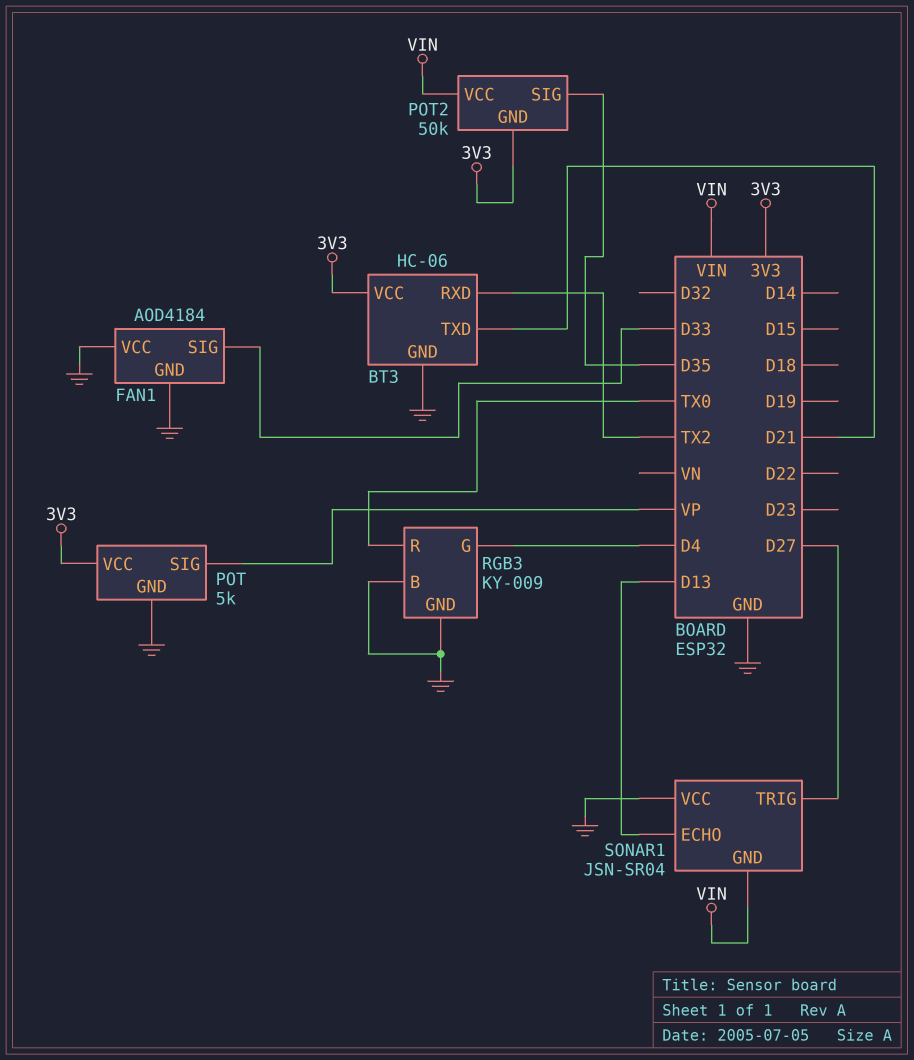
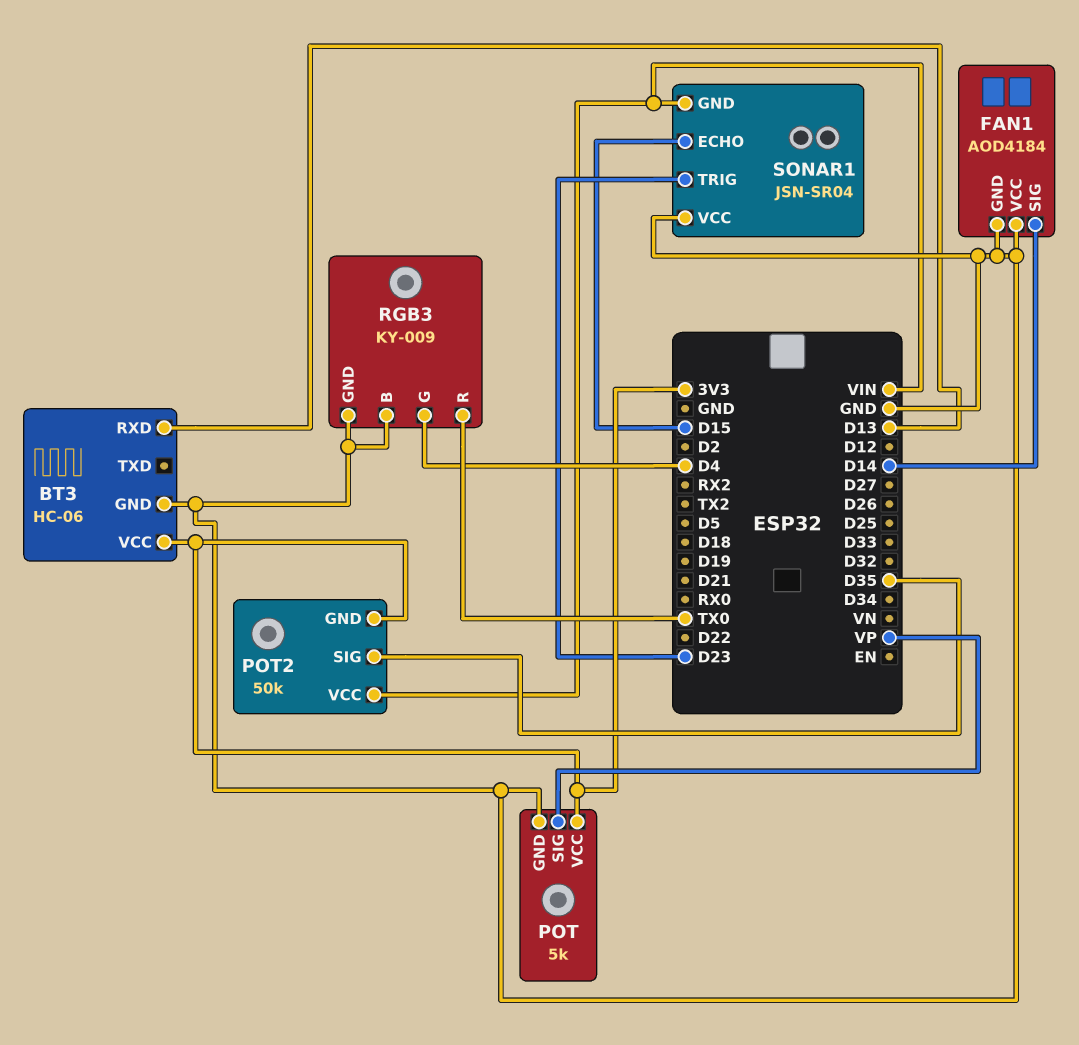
BT3 pin RXD: TX2 -> D13
BT3 pin TXD: D21 -> none
FAN1 pin SIG: D33 -> D14
SONAR1 pin ECHO: D13 -> D15
SONAR1 pin TRIG: D27 -> D23

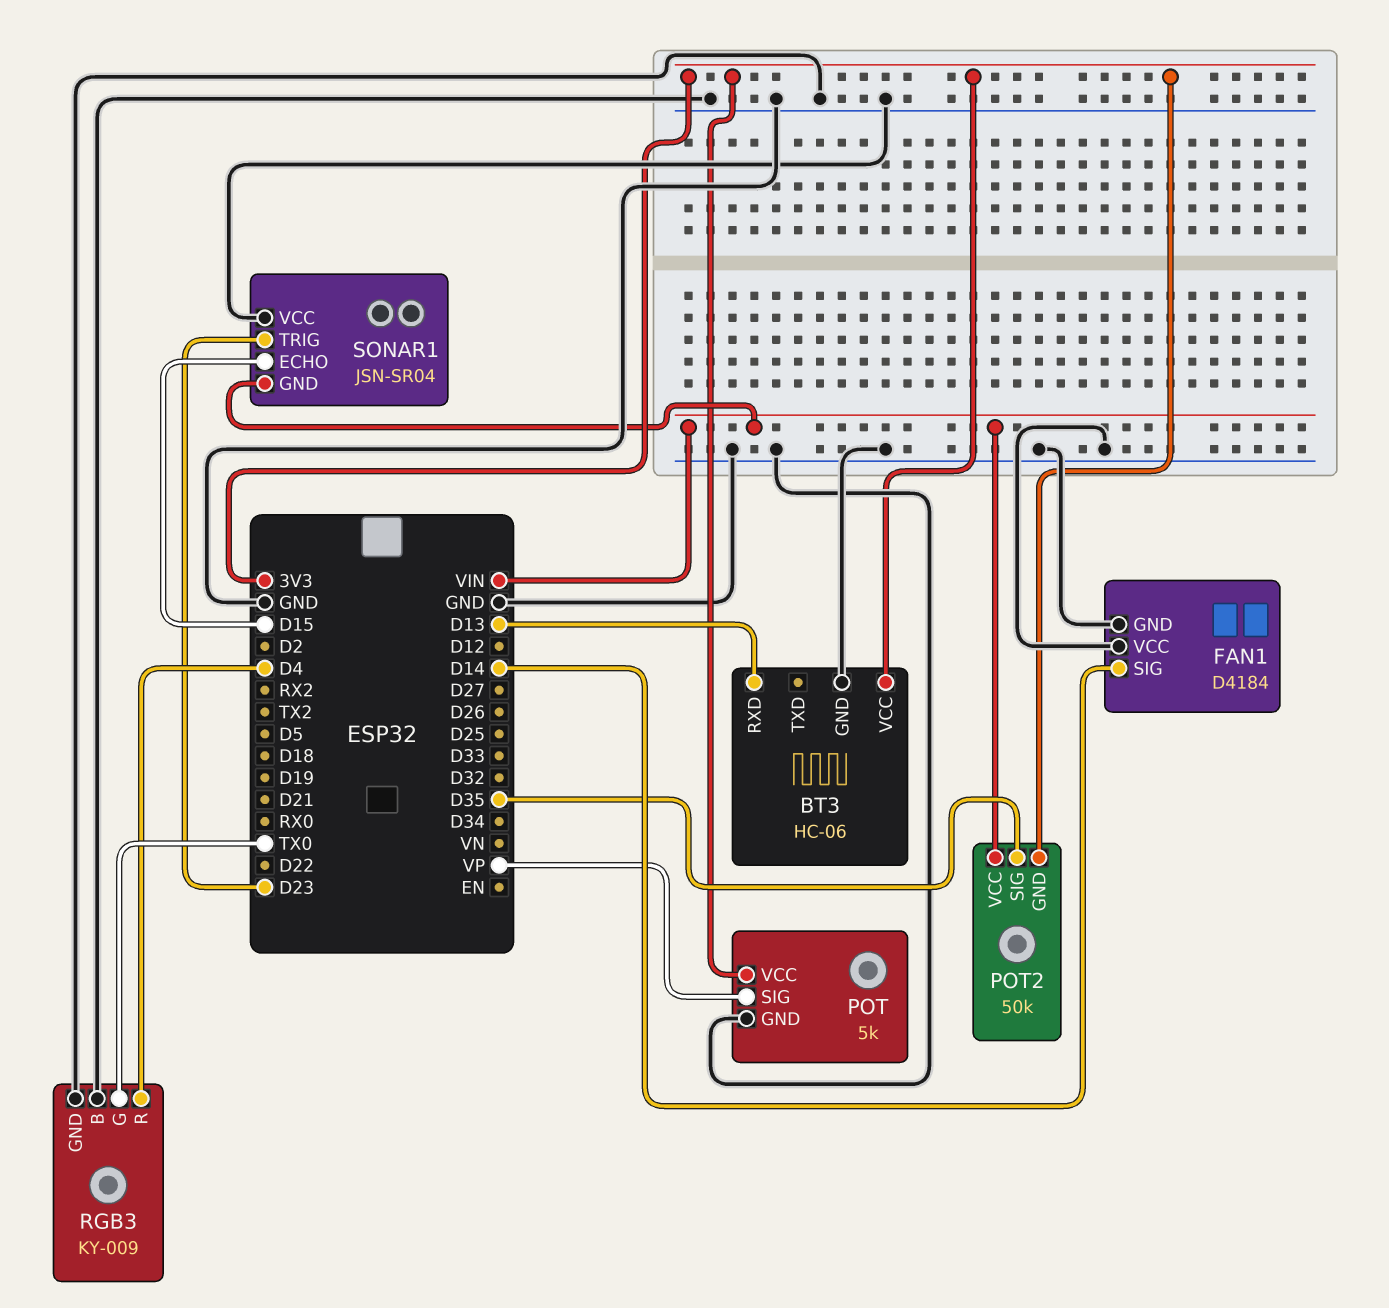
FAN1: AOD4184 -> D4184
RGB3 pin G: D4 -> TX0
RGB3 pin R: TX0 -> D4

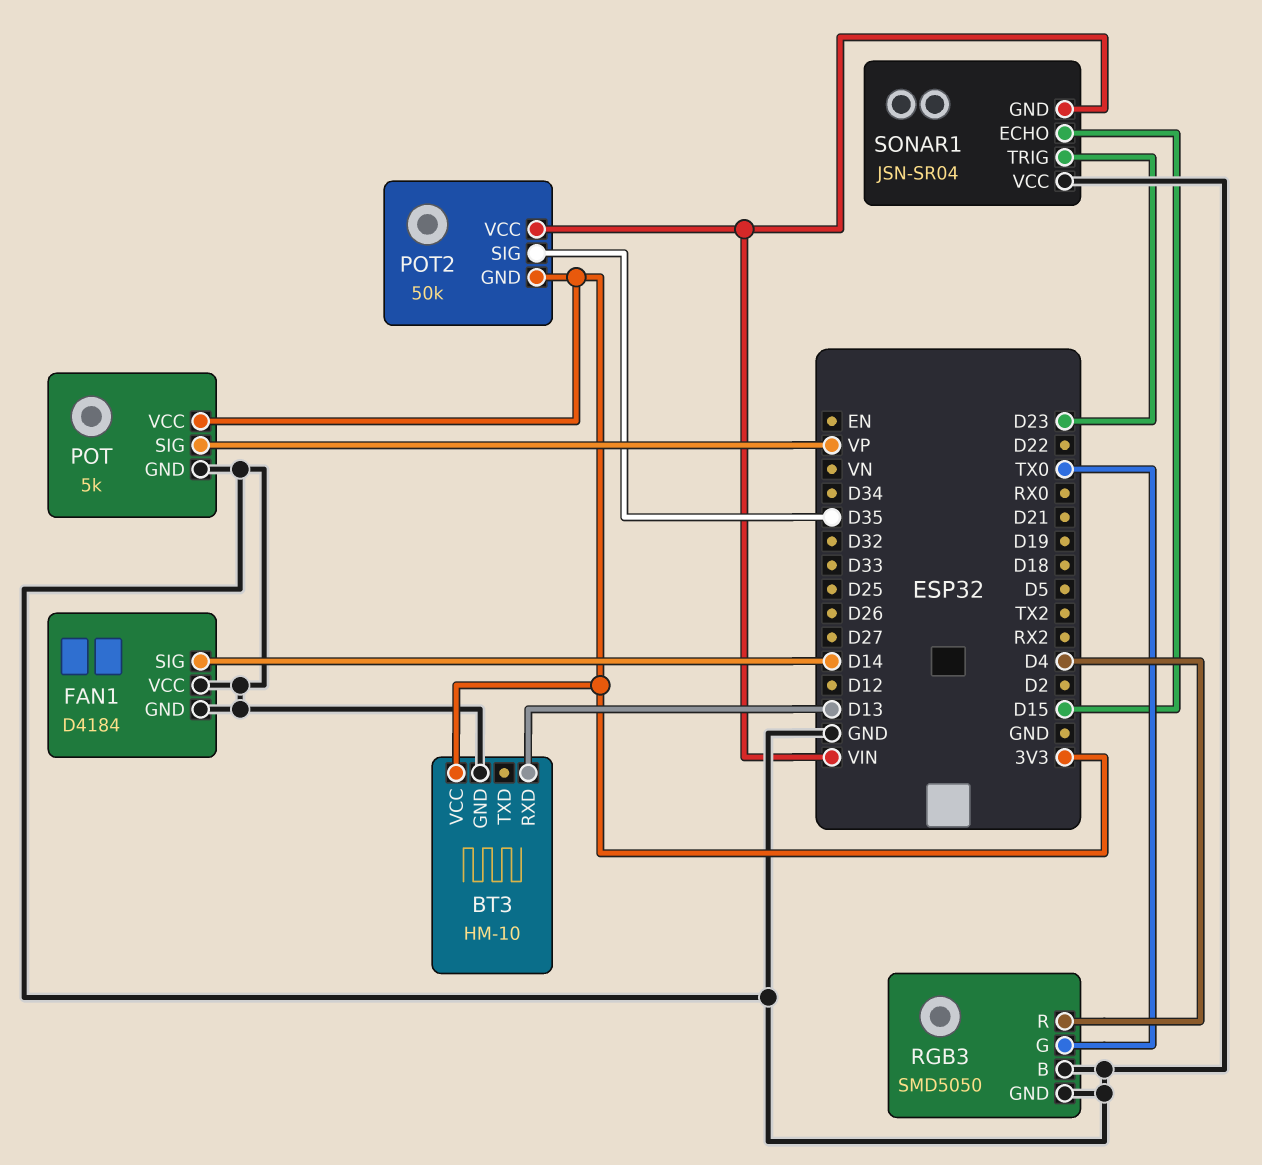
BT3: HC-06 -> HM-10
RGB3: KY-009 -> SMD5050

